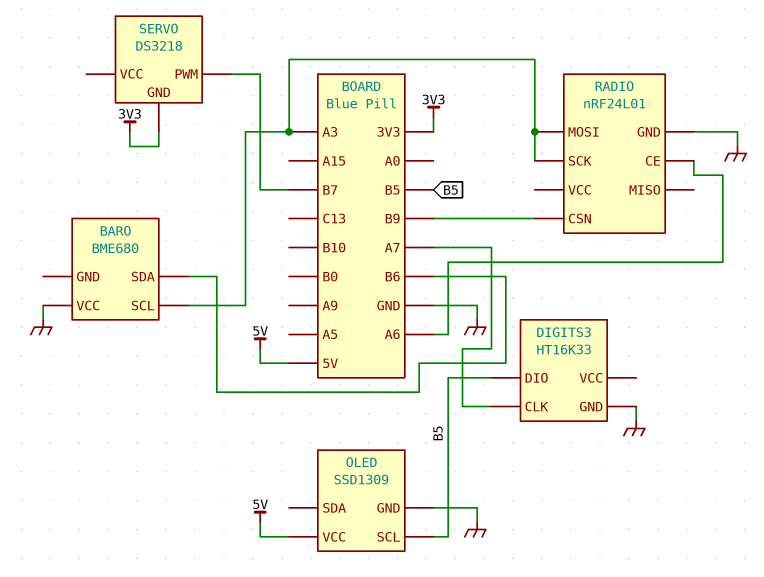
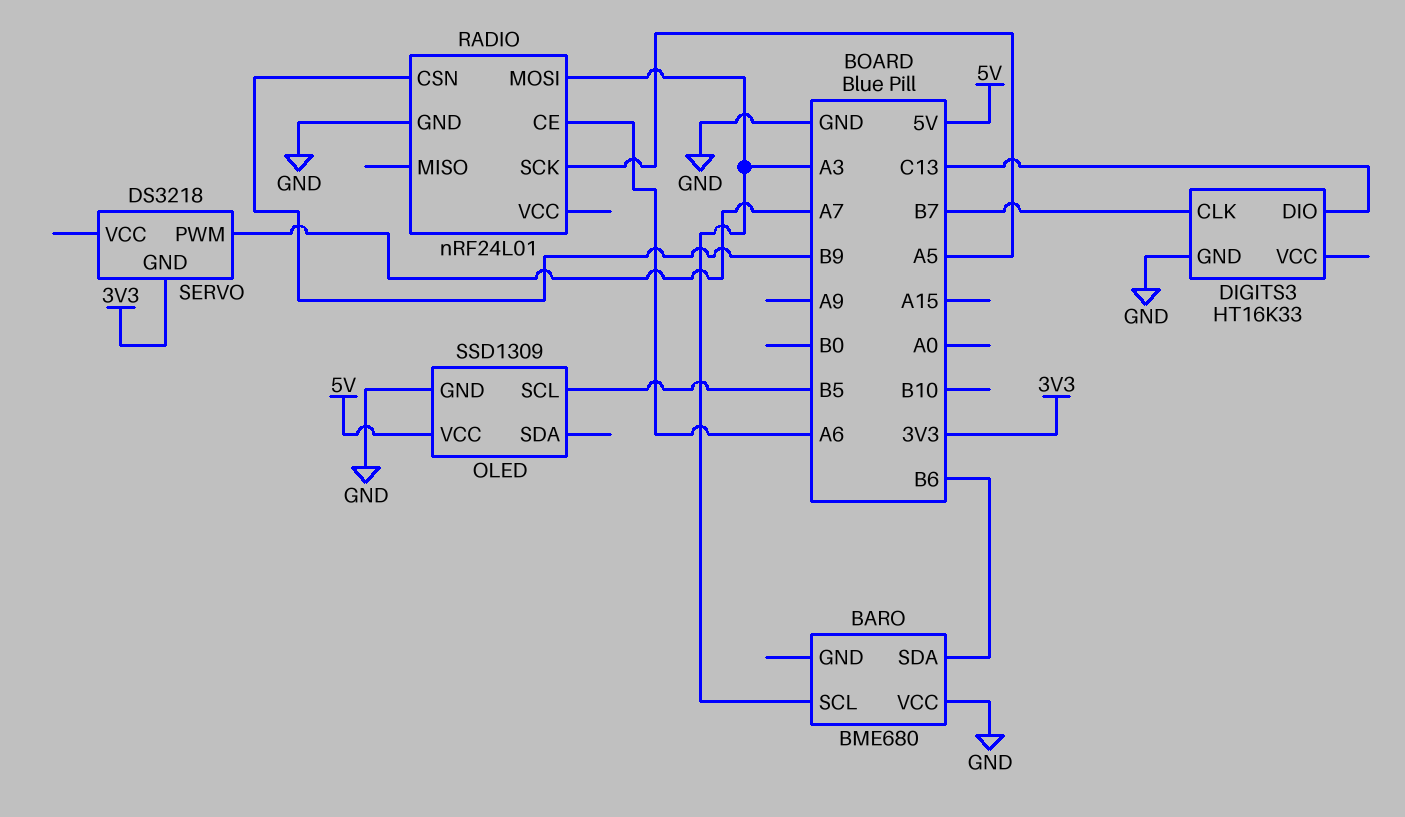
DIGITS3 pin CLK: A7 -> B7
DIGITS3 pin DIO: B5 -> C13
RADIO pin SCK: A3 -> A5
SERVO pin PWM: B7 -> A7

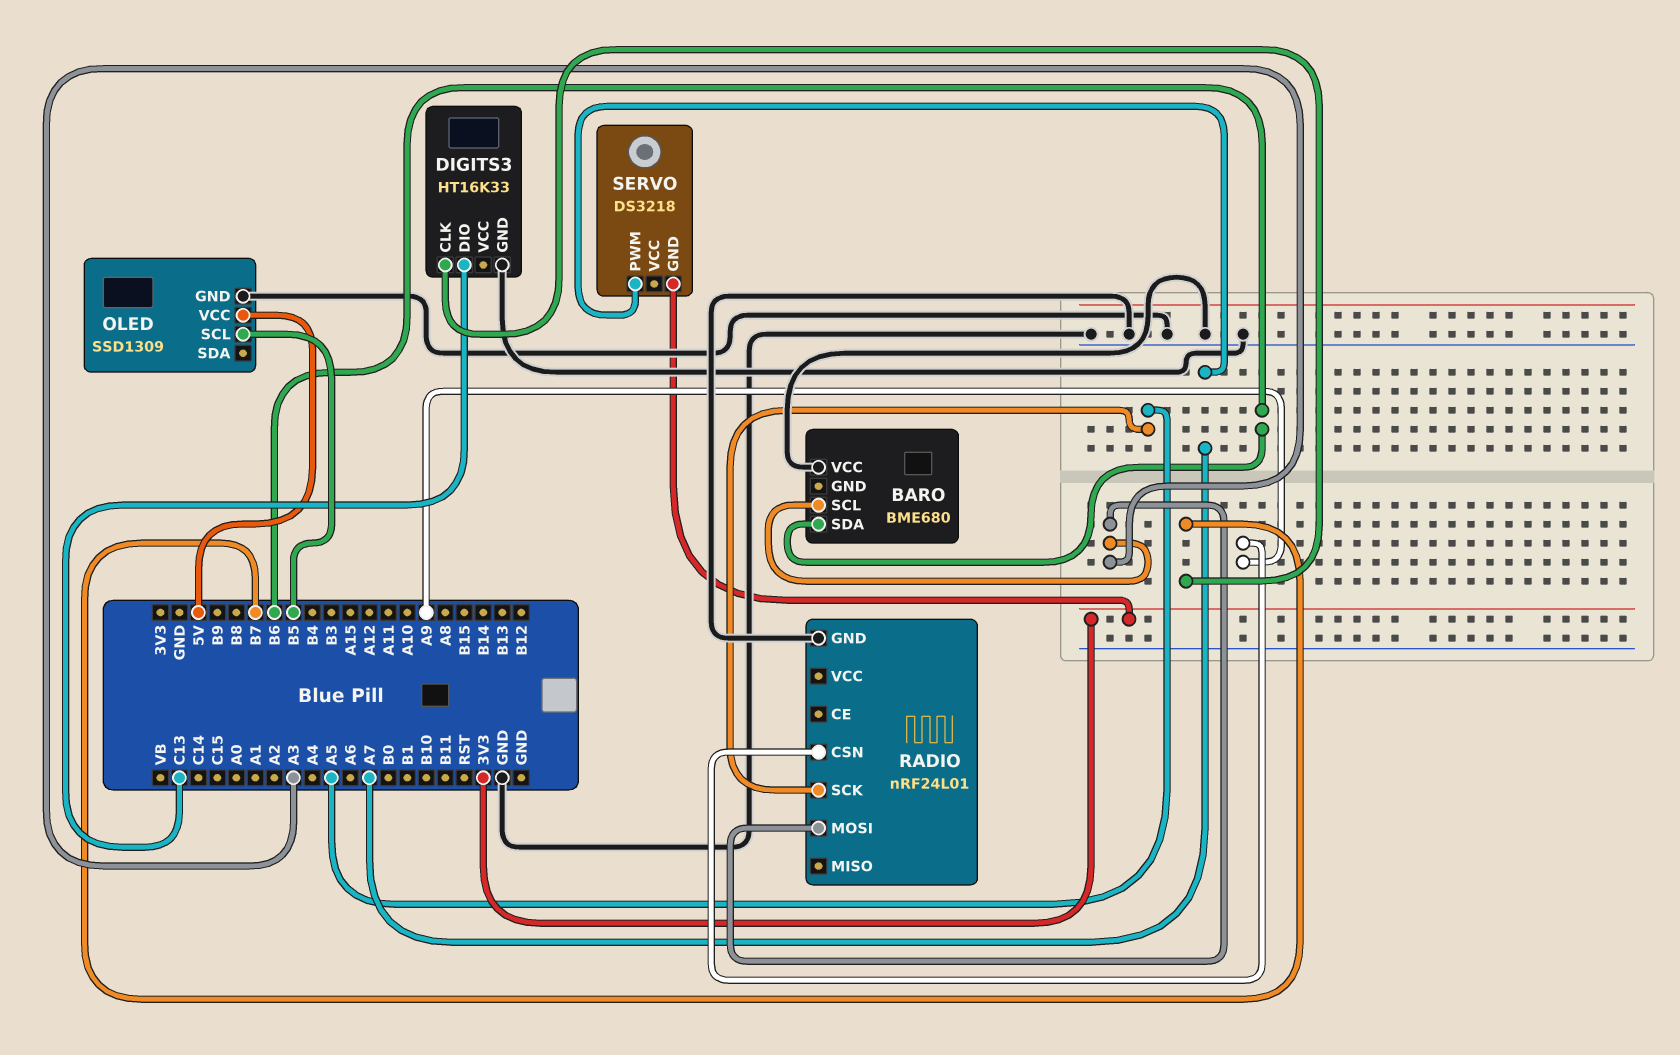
RADIO pin CE: A6 -> none
RADIO pin CSN: B9 -> A9

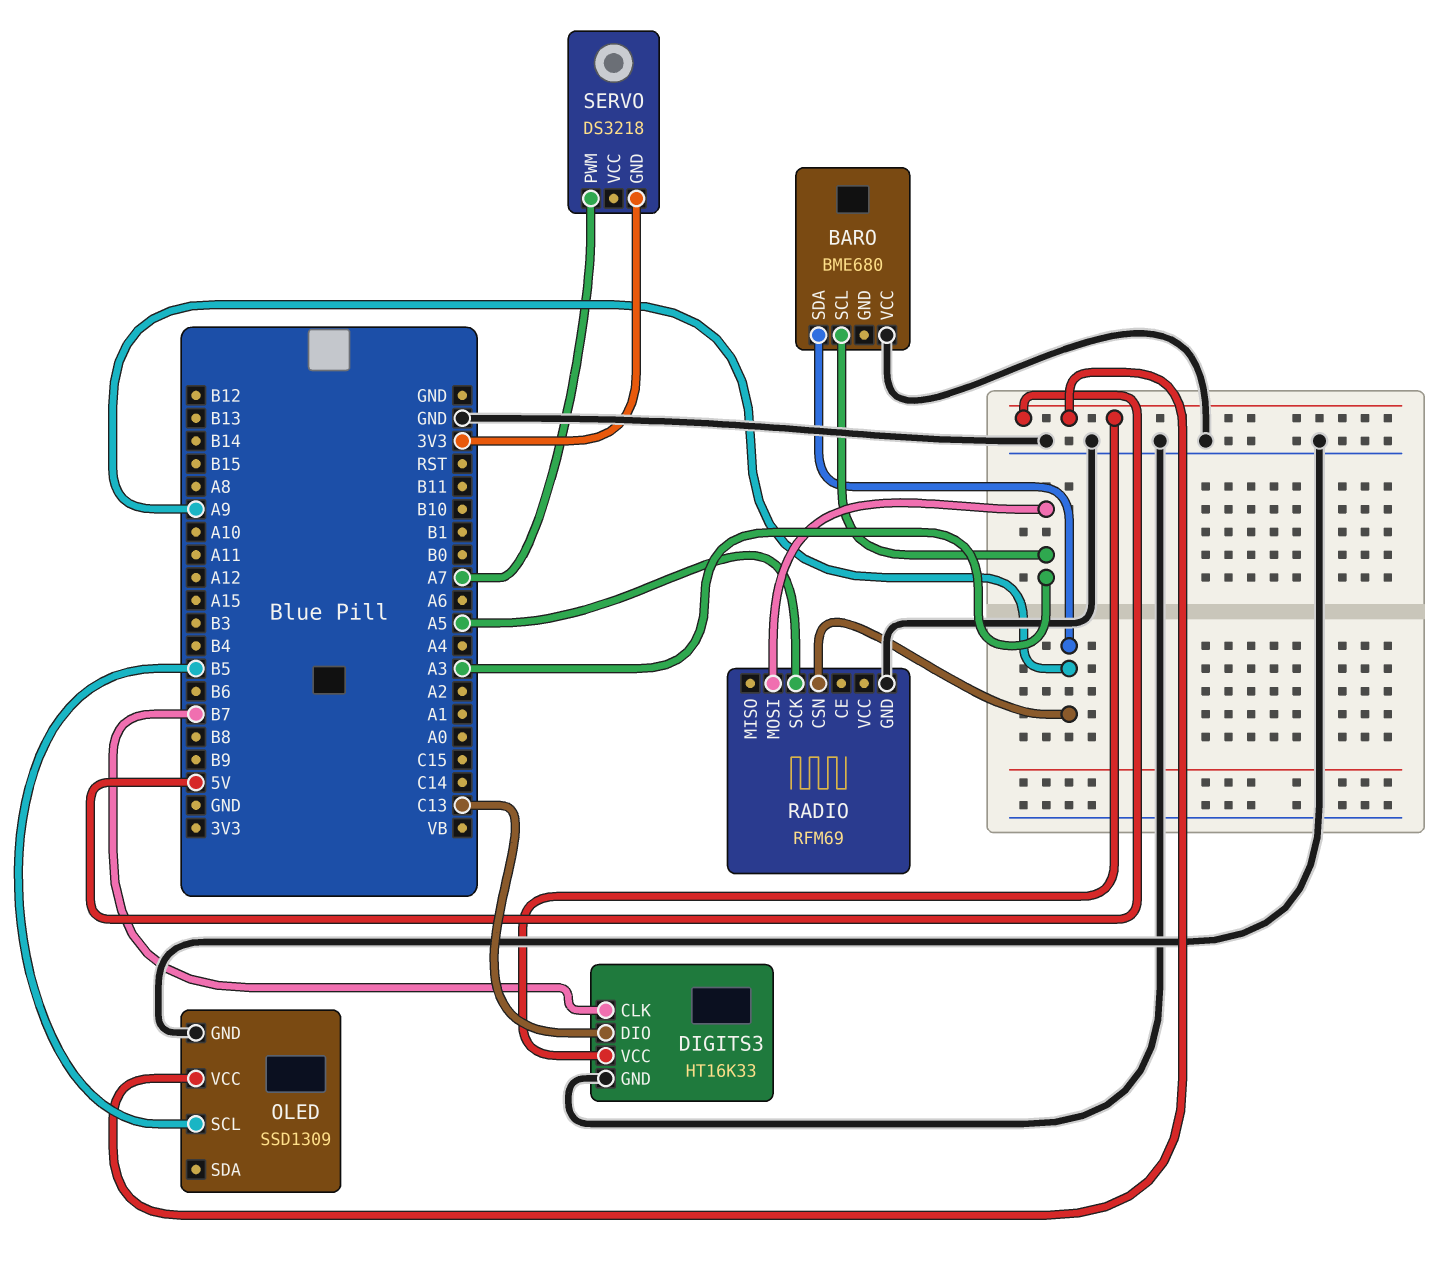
BARO pin SDA: B6 -> A9
DIGITS3 pin VCC: none -> 5V
RADIO: nRF24L01 -> RFM69

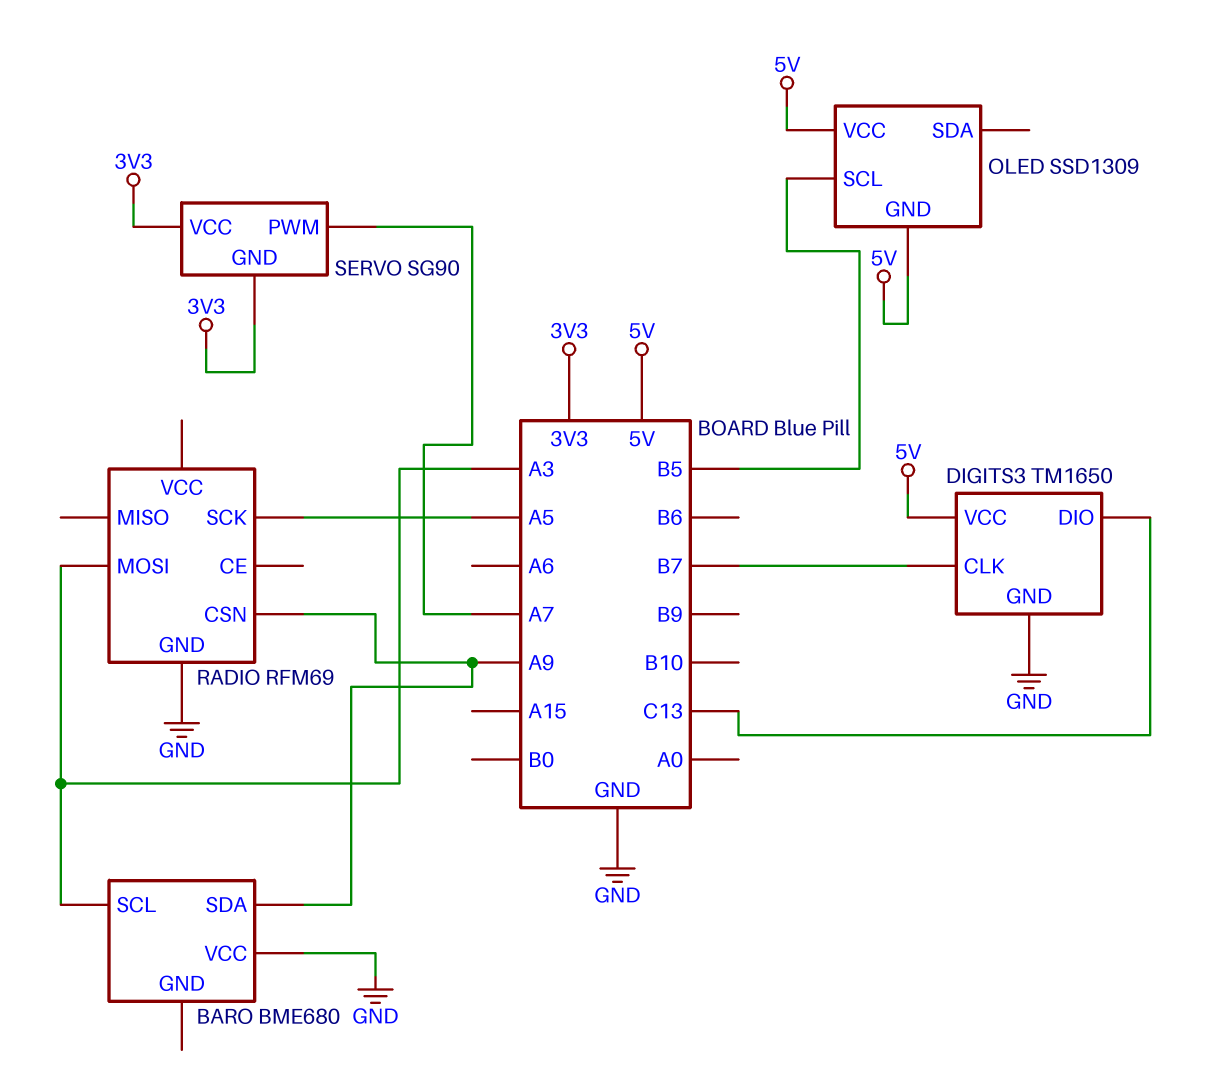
DIGITS3: HT16K33 -> TM1650
OLED pin GND: GND -> 5V
SERVO: DS3218 -> SG90
SERVO pin VCC: none -> 3V3

